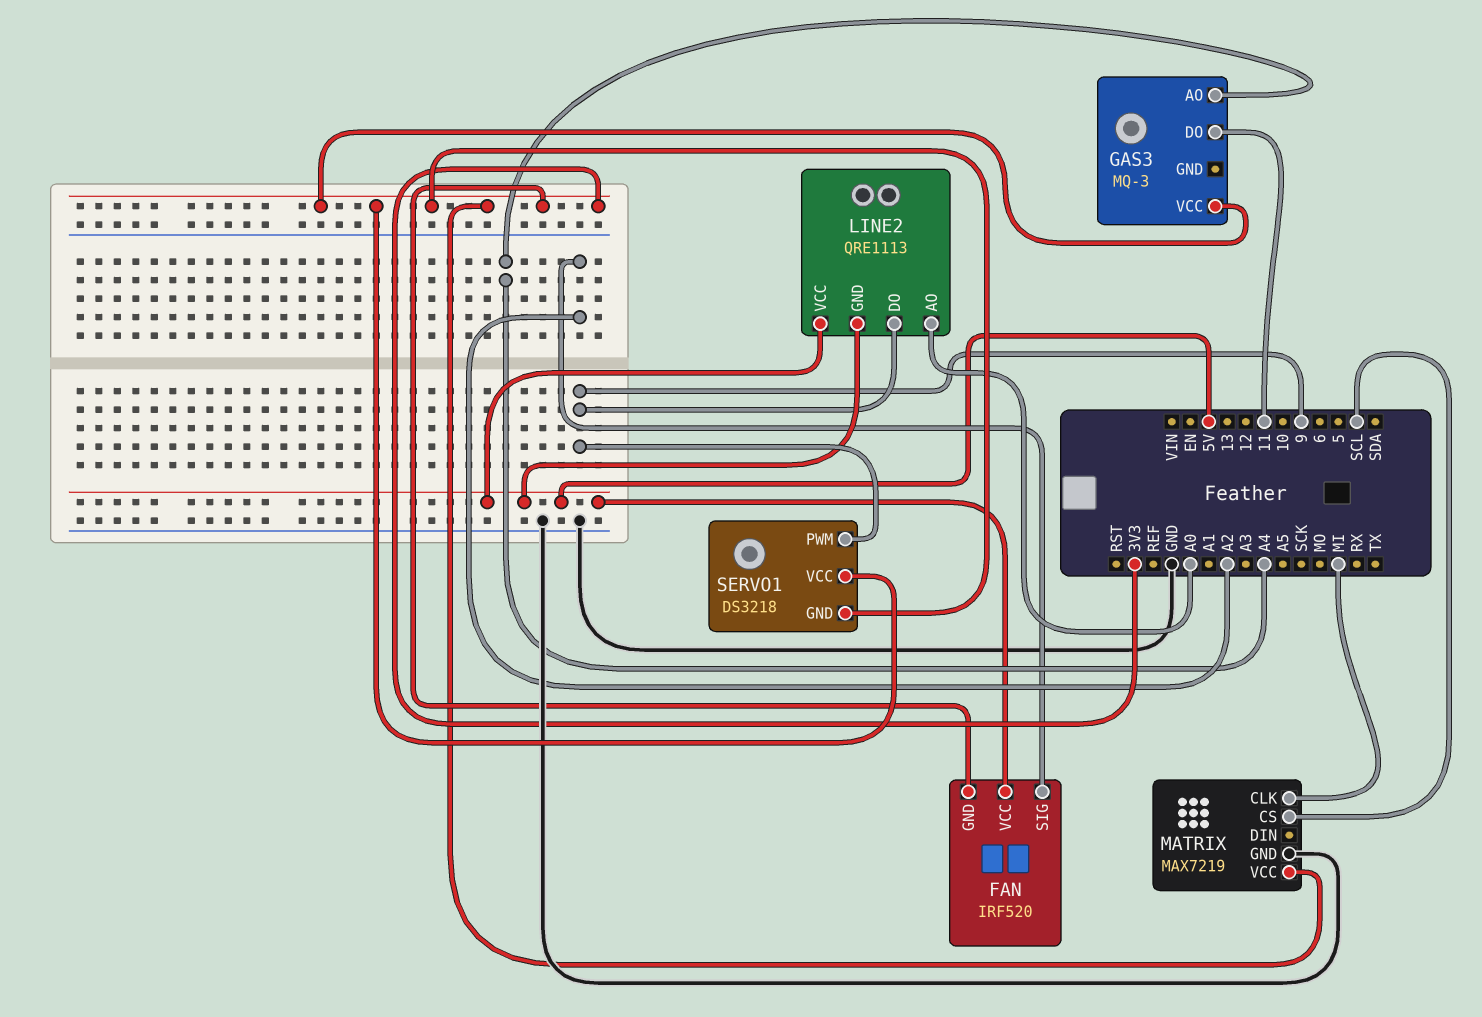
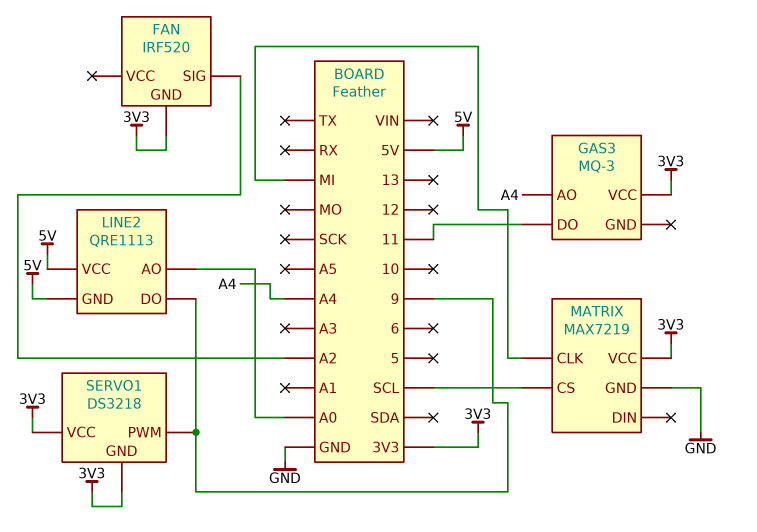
FAN pin VCC: 5V -> none

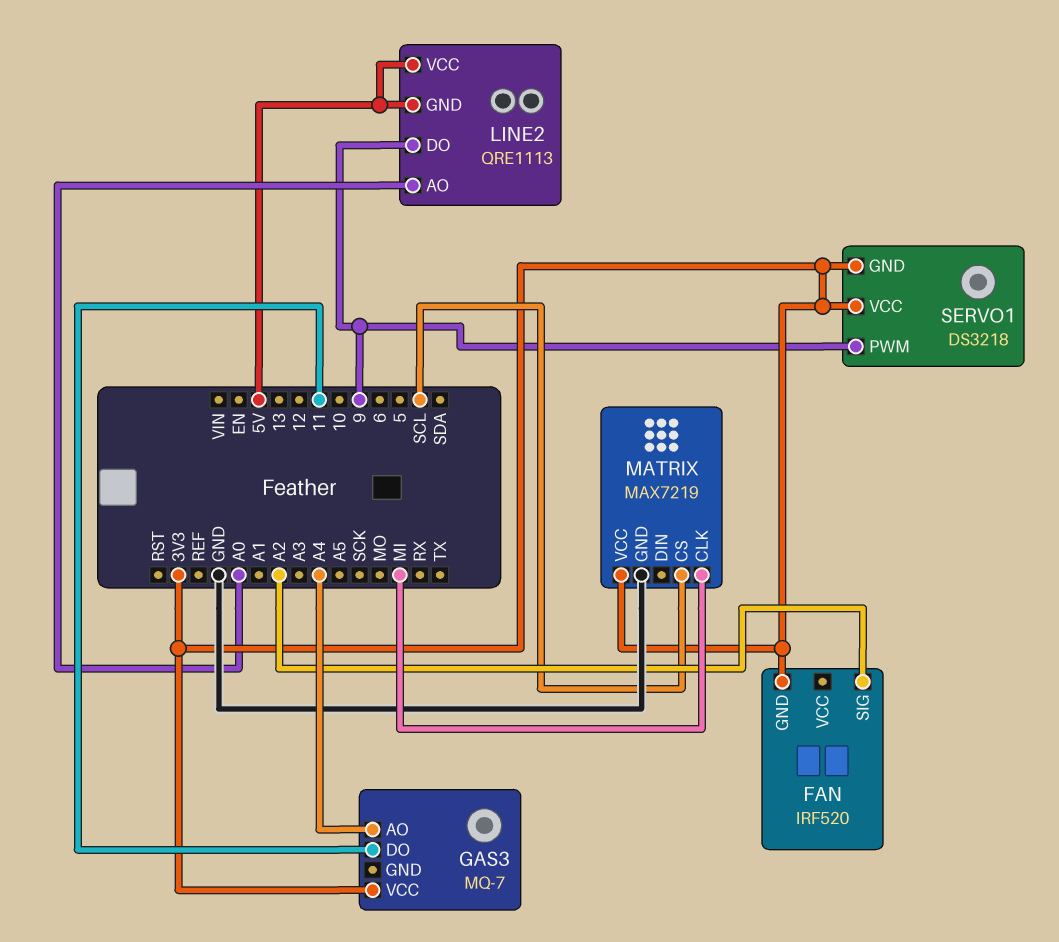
GAS3: MQ-3 -> MQ-7

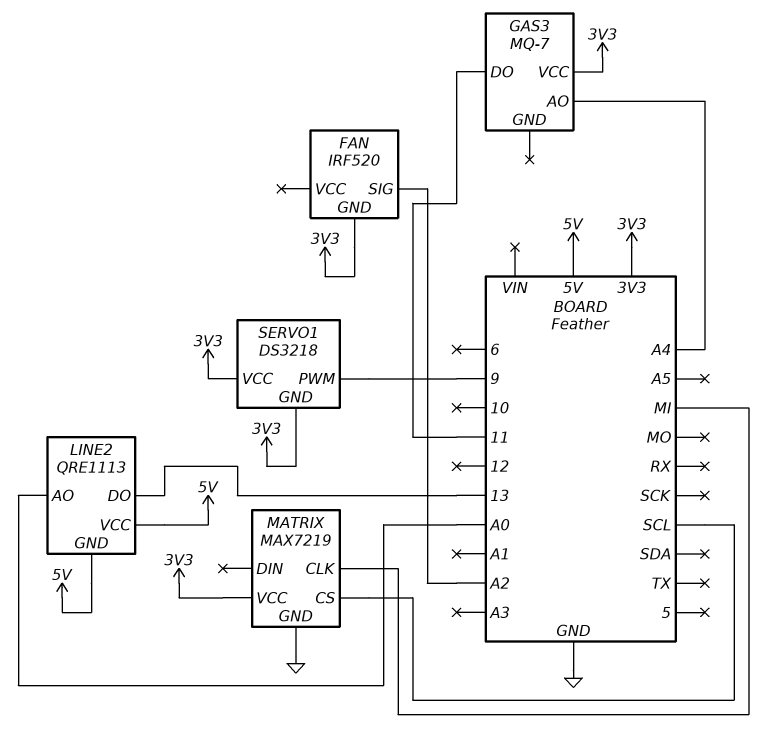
LINE2 pin DO: 9 -> 13

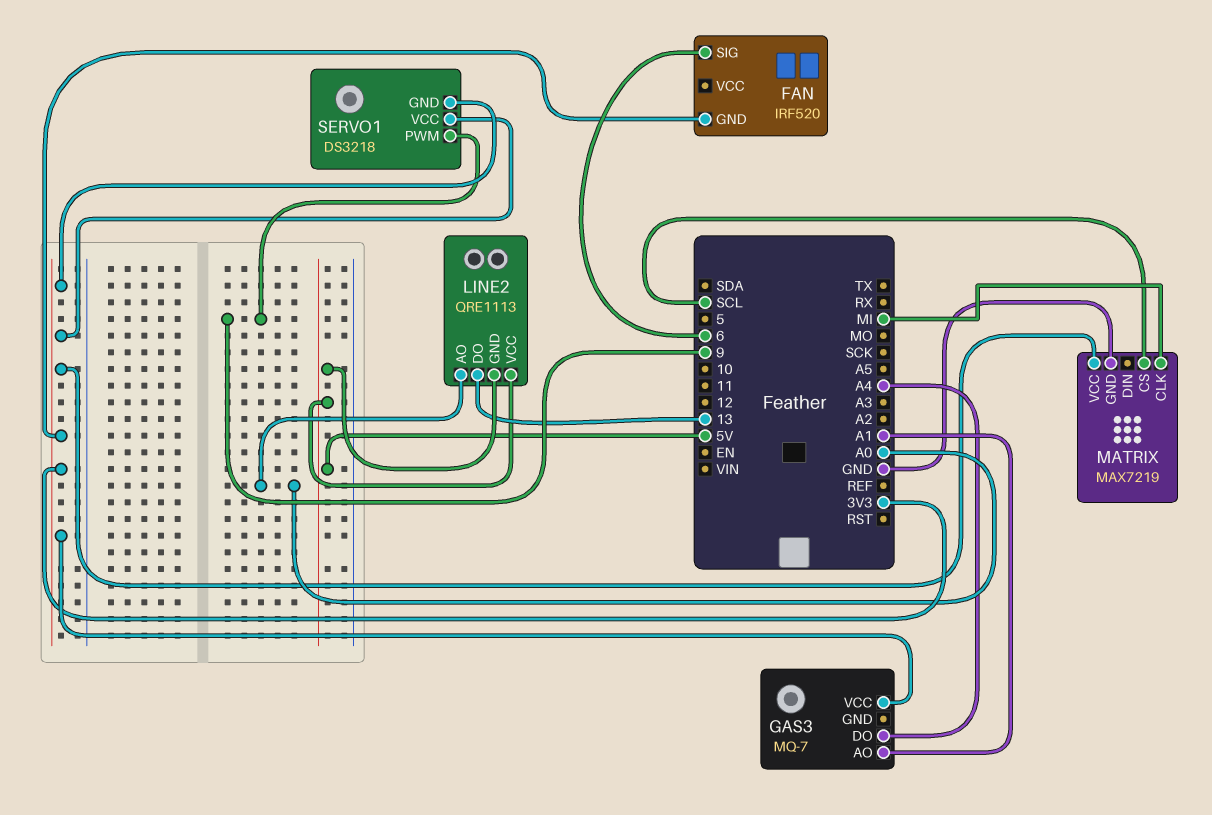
FAN pin SIG: A2 -> 6
GAS3 pin AO: A4 -> A1
GAS3 pin DO: 11 -> A4

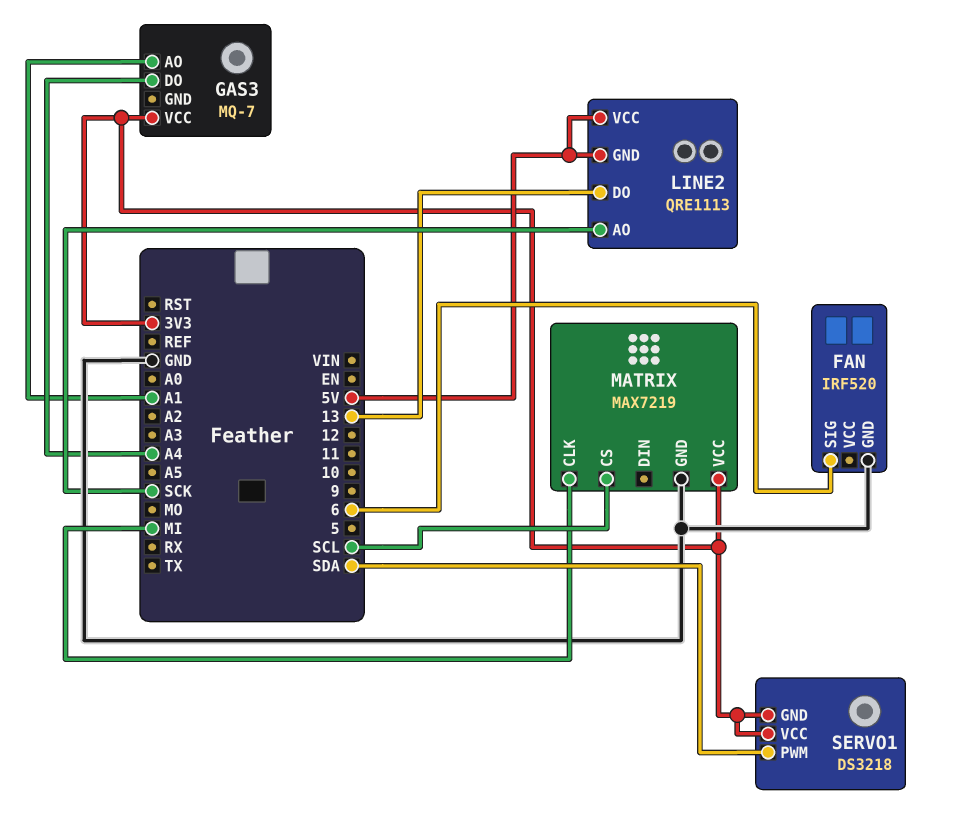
FAN pin GND: 3V3 -> GND
LINE2 pin AO: A0 -> SCK
SERVO1 pin PWM: 9 -> SDA

